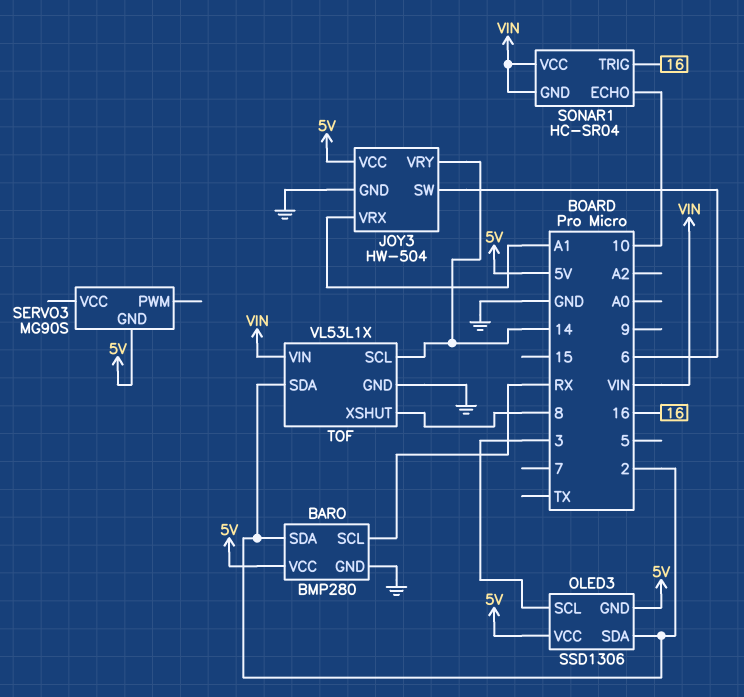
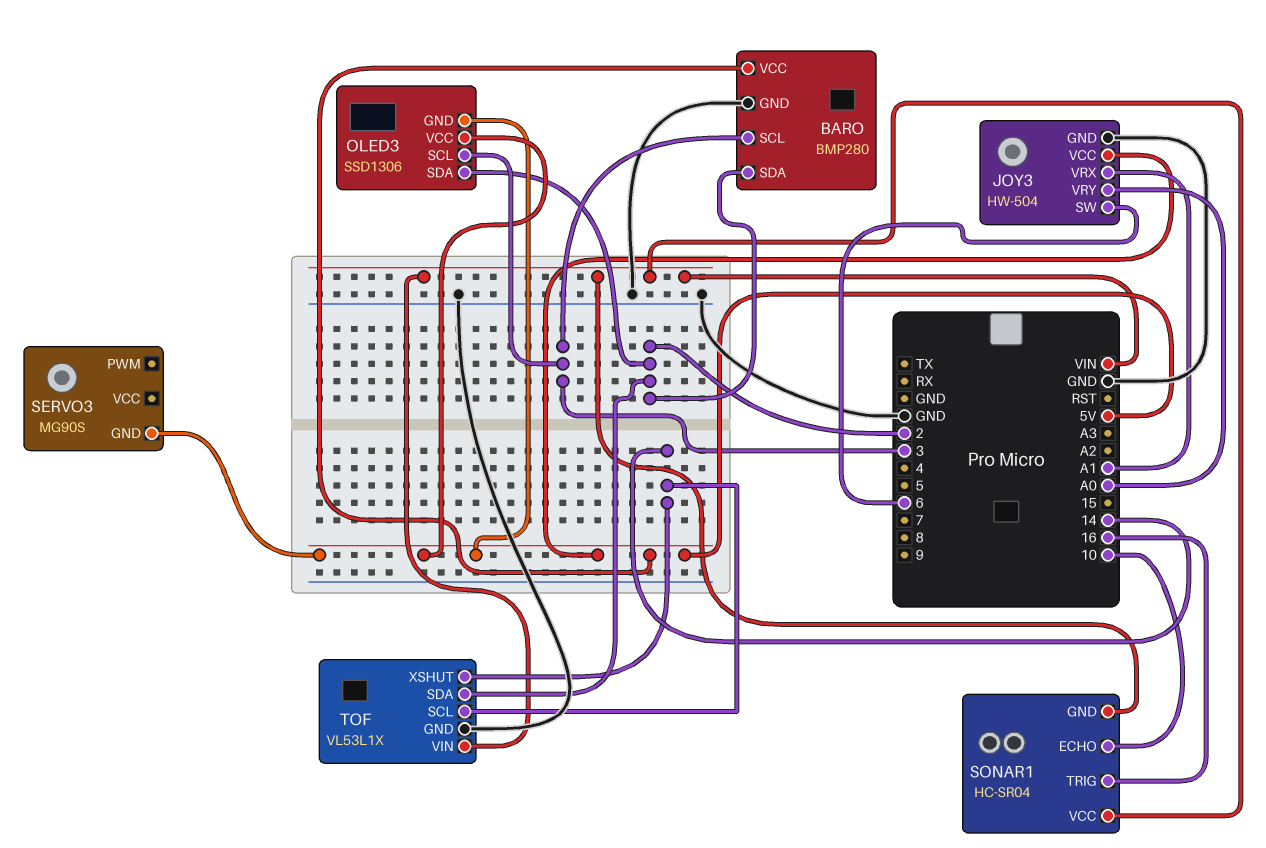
BARO pin SCL: RX -> 3
JOY3 pin VRY: 14 -> A0
TOF pin XSHUT: 8 -> 14

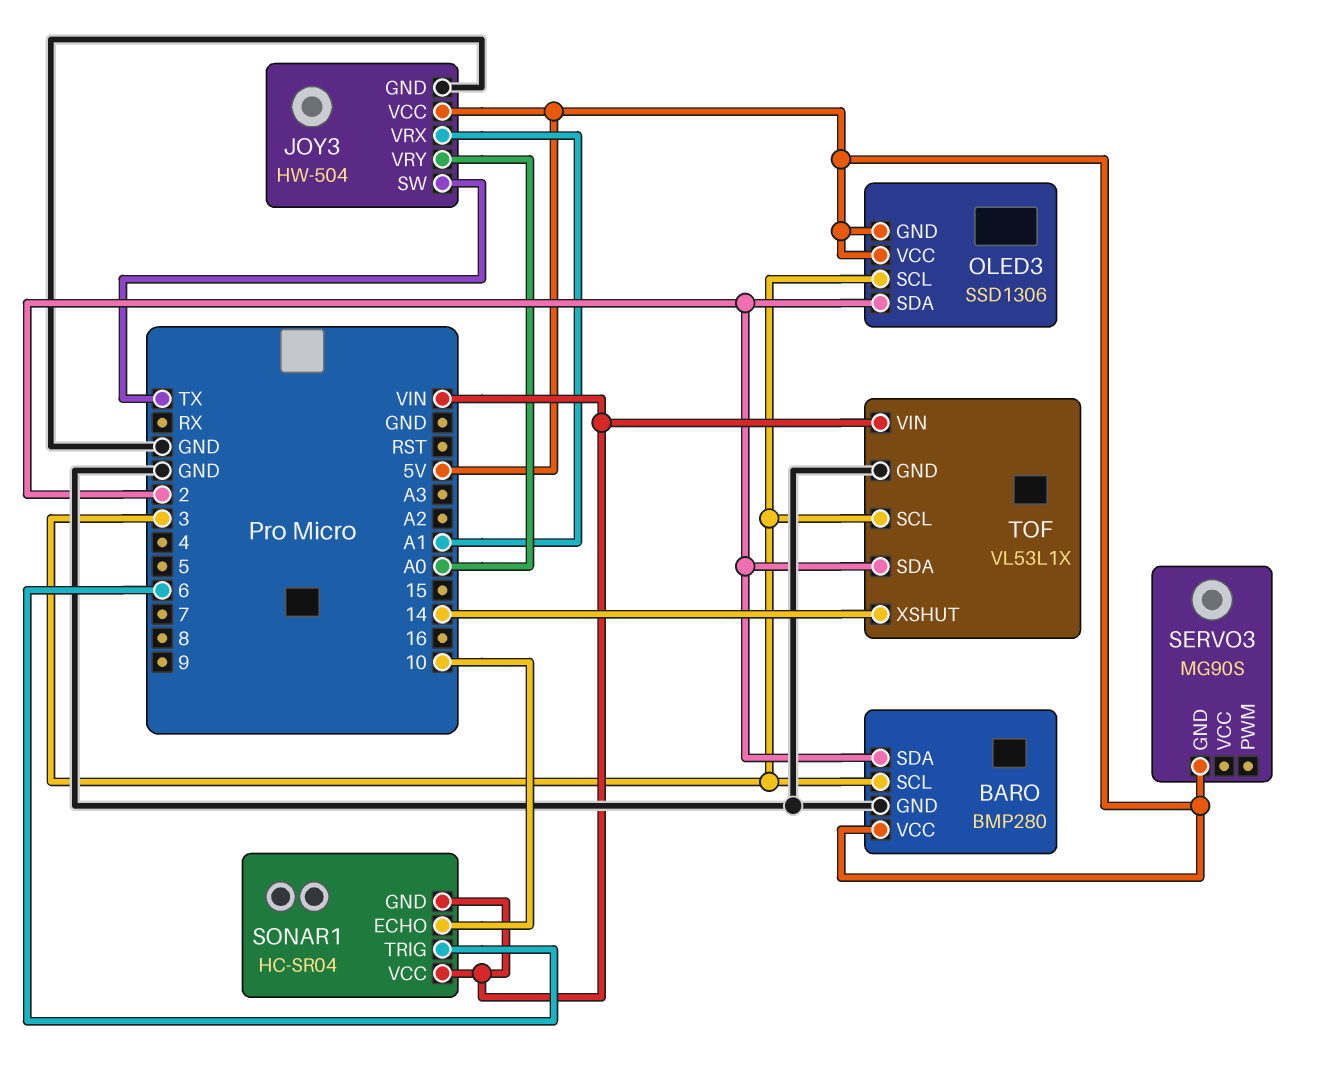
JOY3 pin SW: 6 -> TX
SONAR1 pin TRIG: 16 -> 6
TOF pin SCL: 14 -> 3

